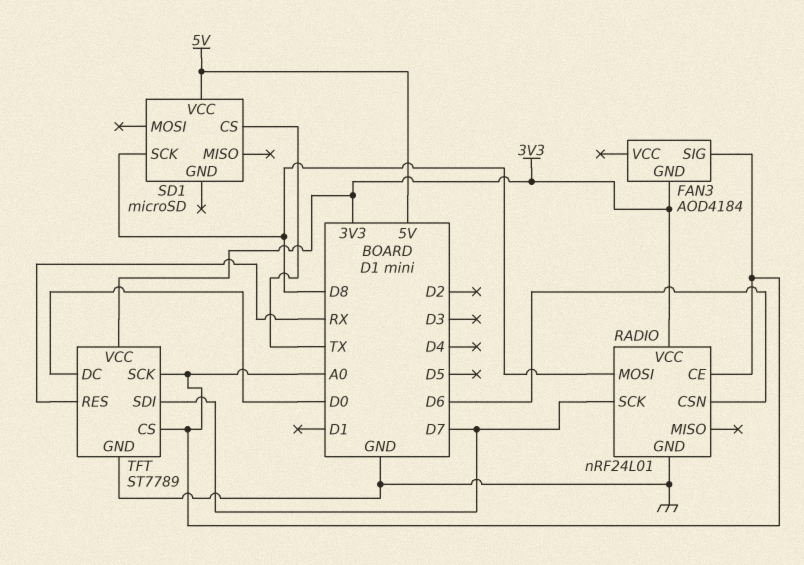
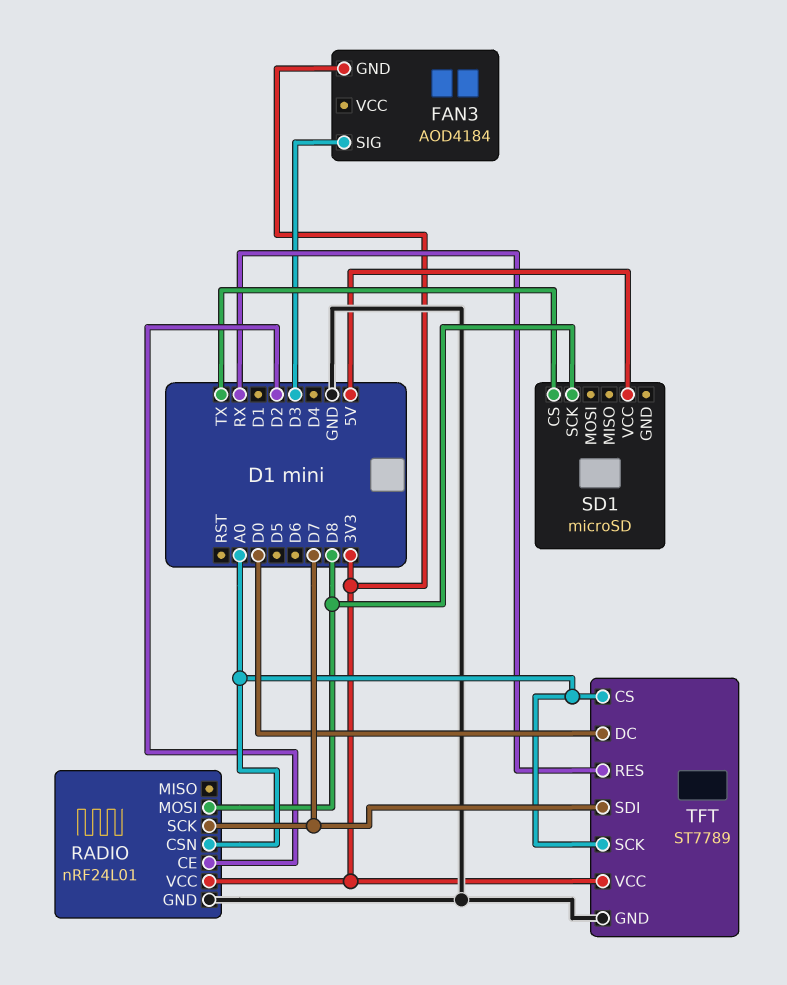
FAN3 pin SIG: A0 -> D3
RADIO pin CE: A0 -> D2
RADIO pin CSN: D6 -> A0

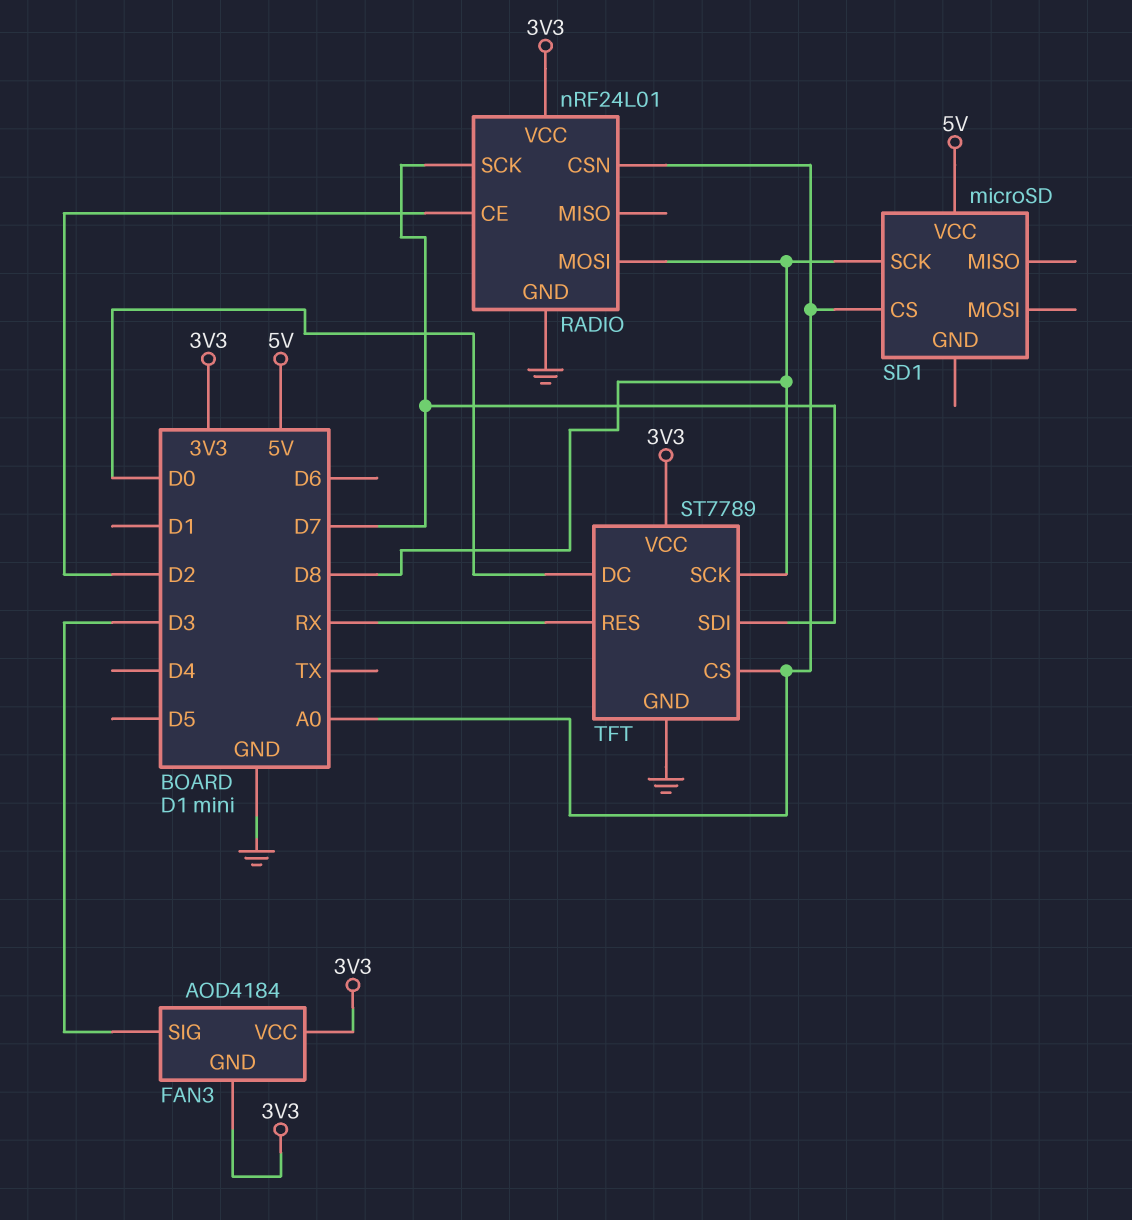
FAN3 pin VCC: none -> 3V3
SD1 pin CS: TX -> A0
TFT pin SCK: A0 -> D8

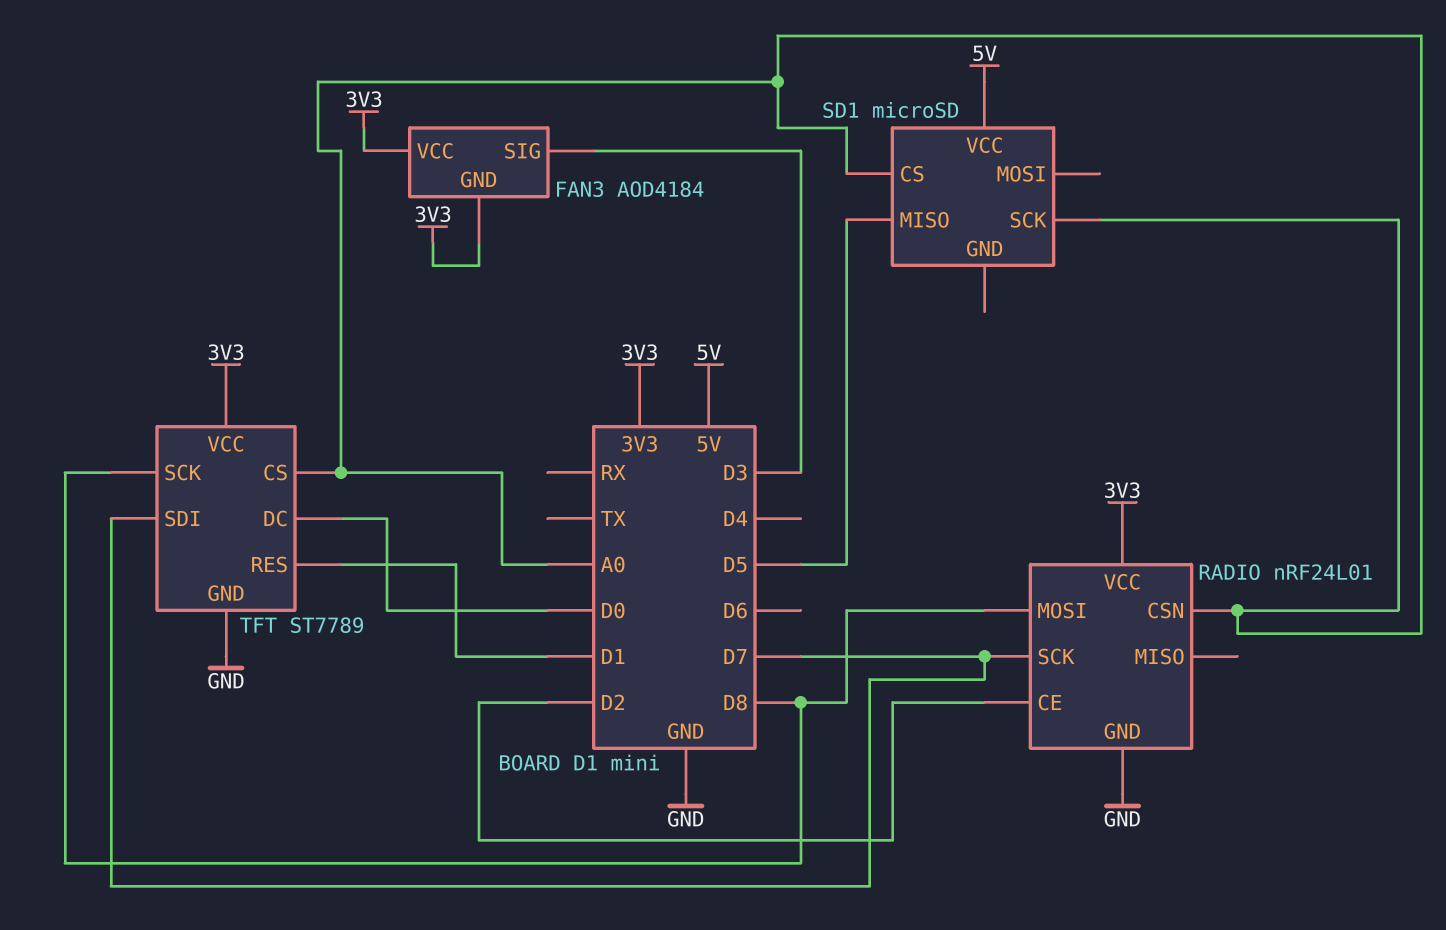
SD1 pin MISO: none -> D5
SD1 pin SCK: D8 -> A0
TFT pin RES: RX -> D1

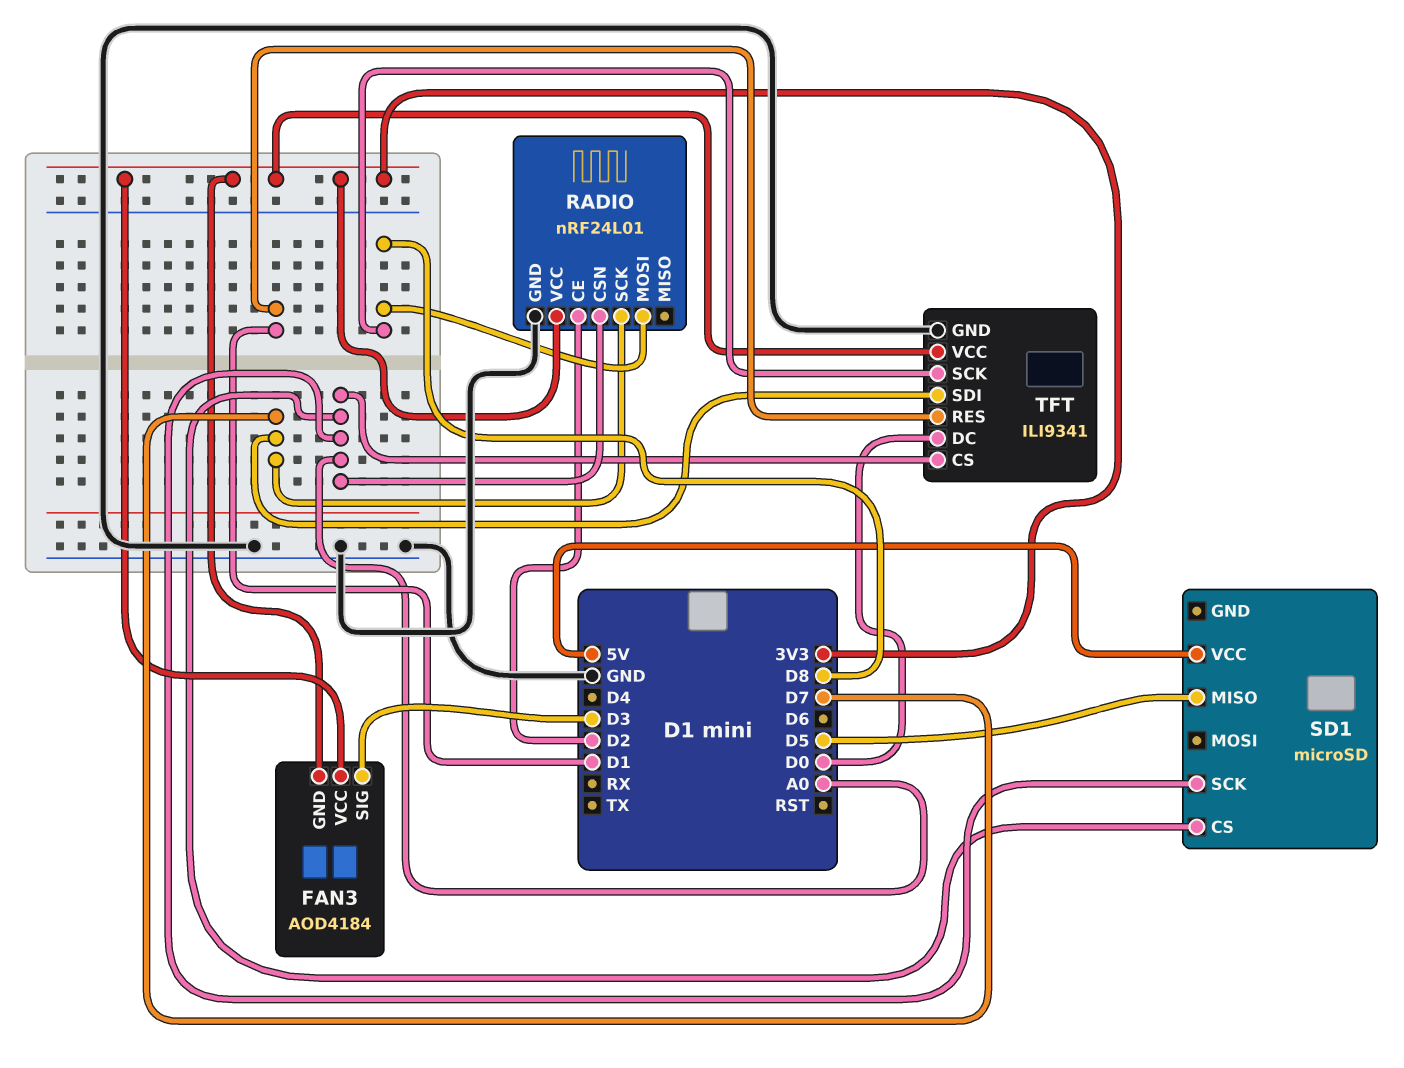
TFT: ST7789 -> ILI9341

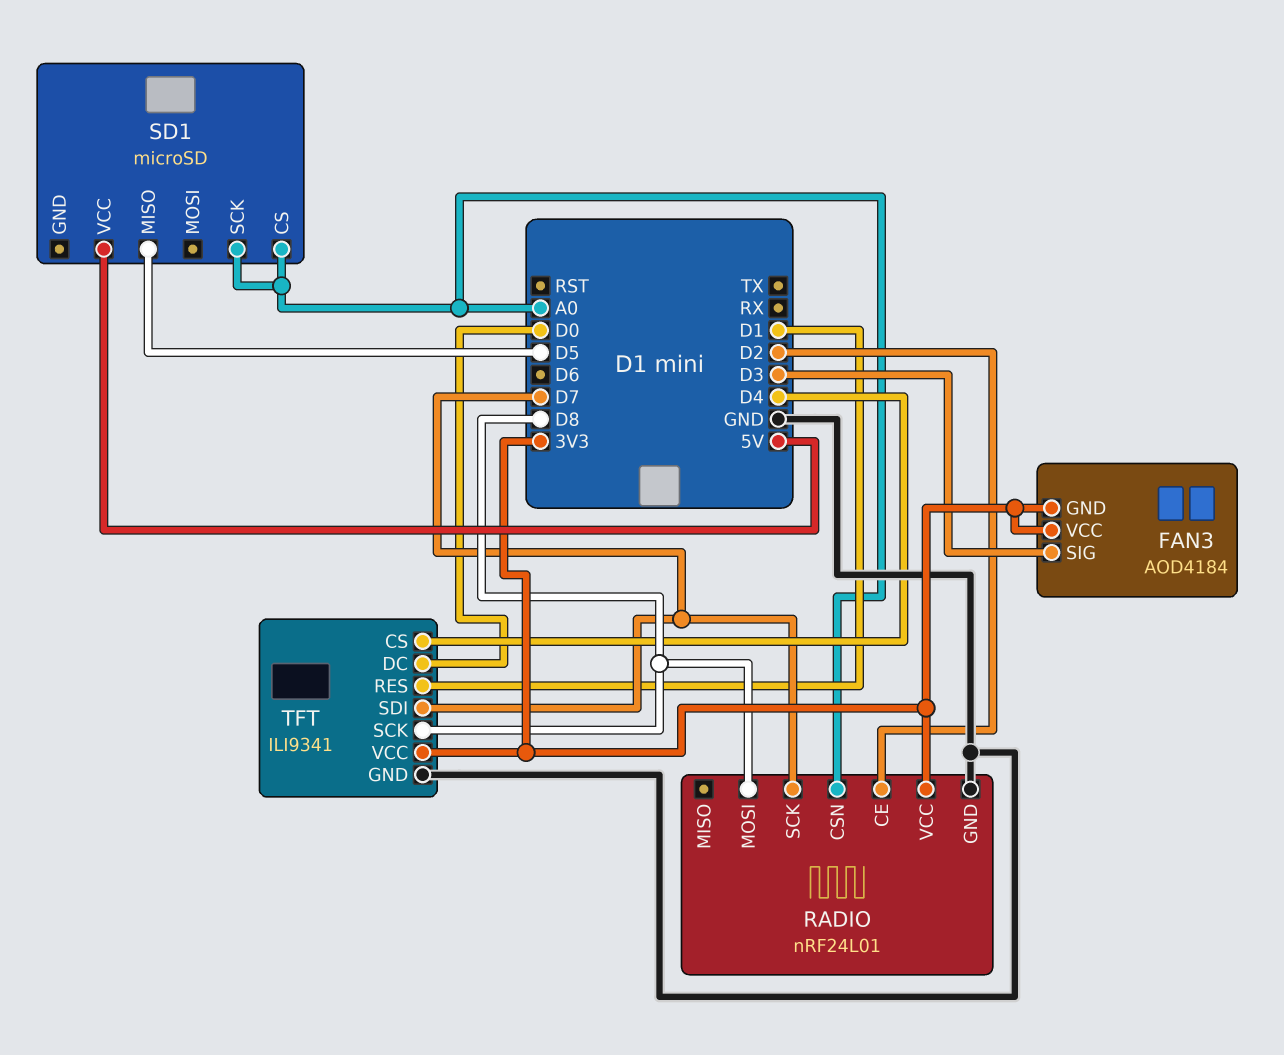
TFT pin CS: A0 -> D4

